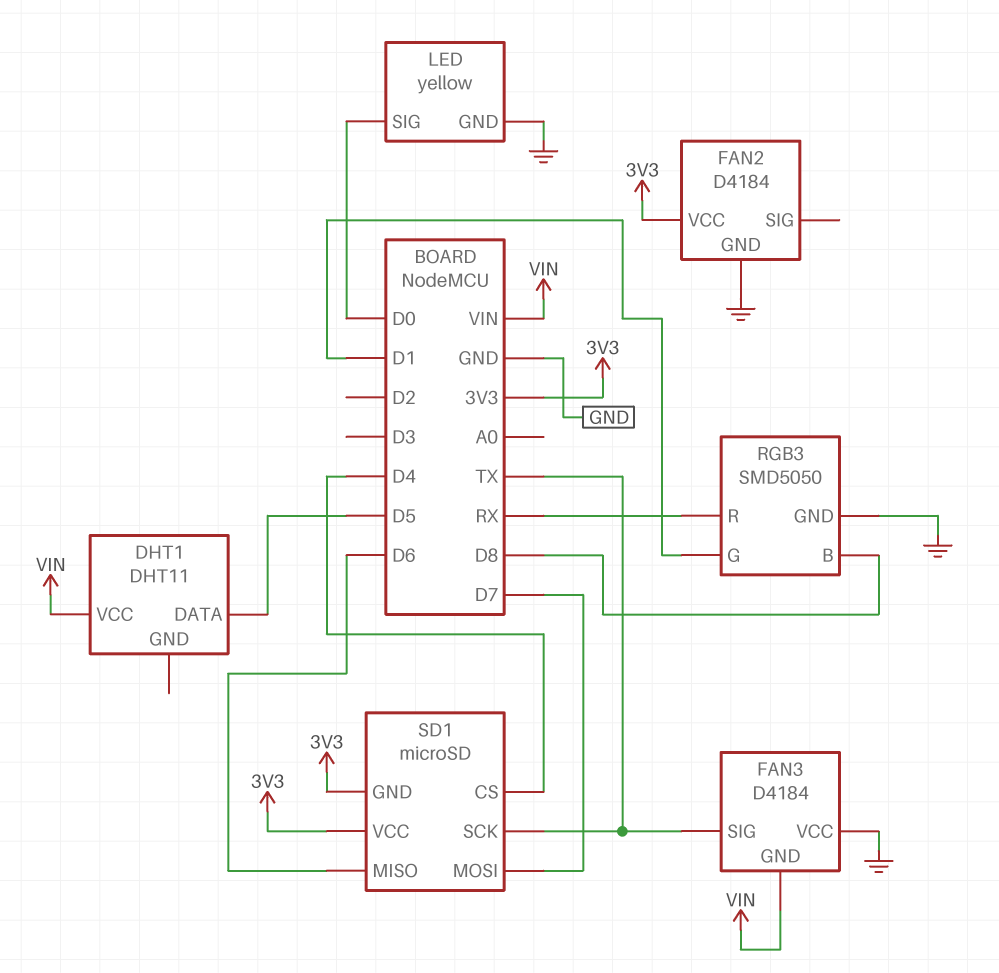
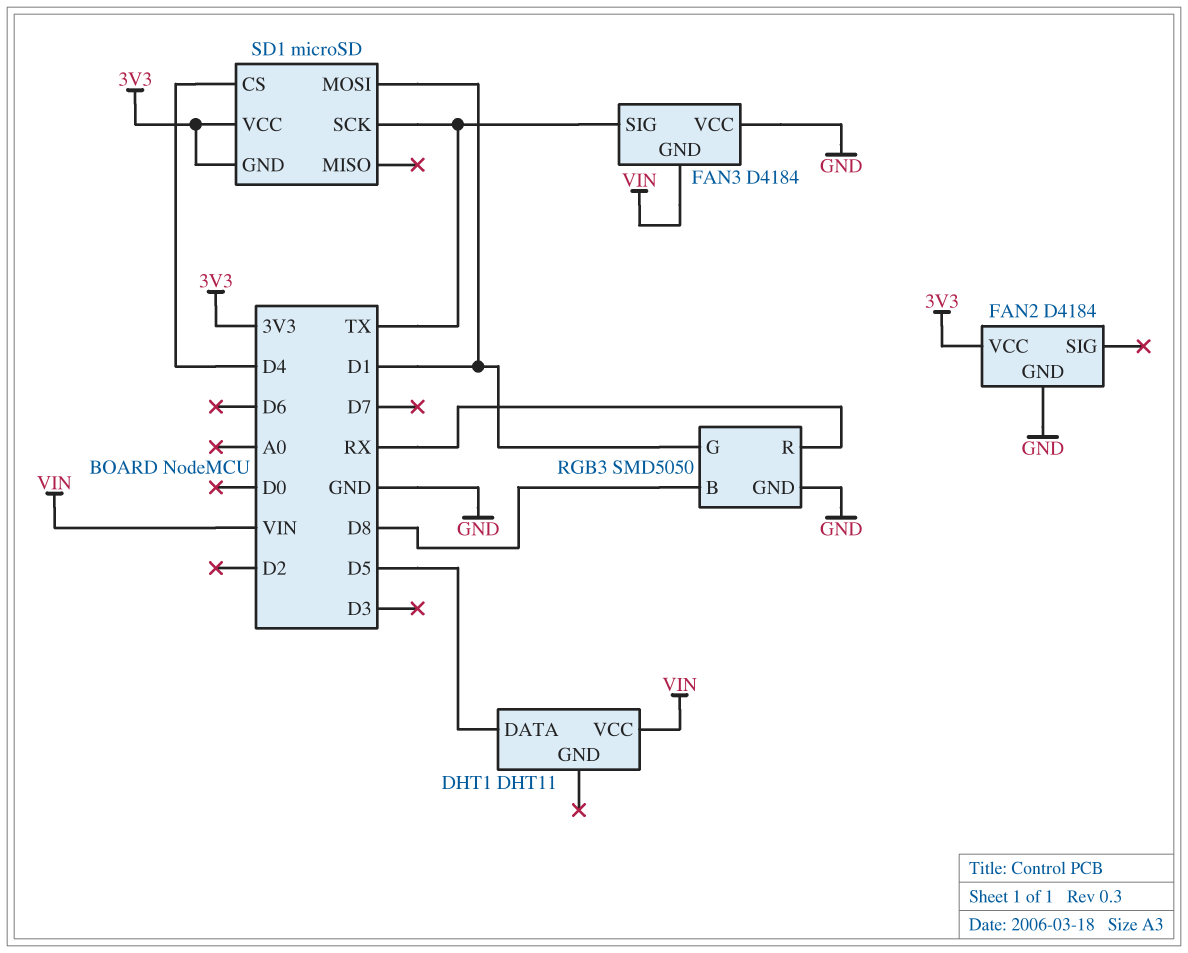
LED: yellow -> none
LED pin GND: GND -> none
LED pin SIG: D0 -> none
SD1 pin MISO: D6 -> none
SD1 pin MOSI: D7 -> D1

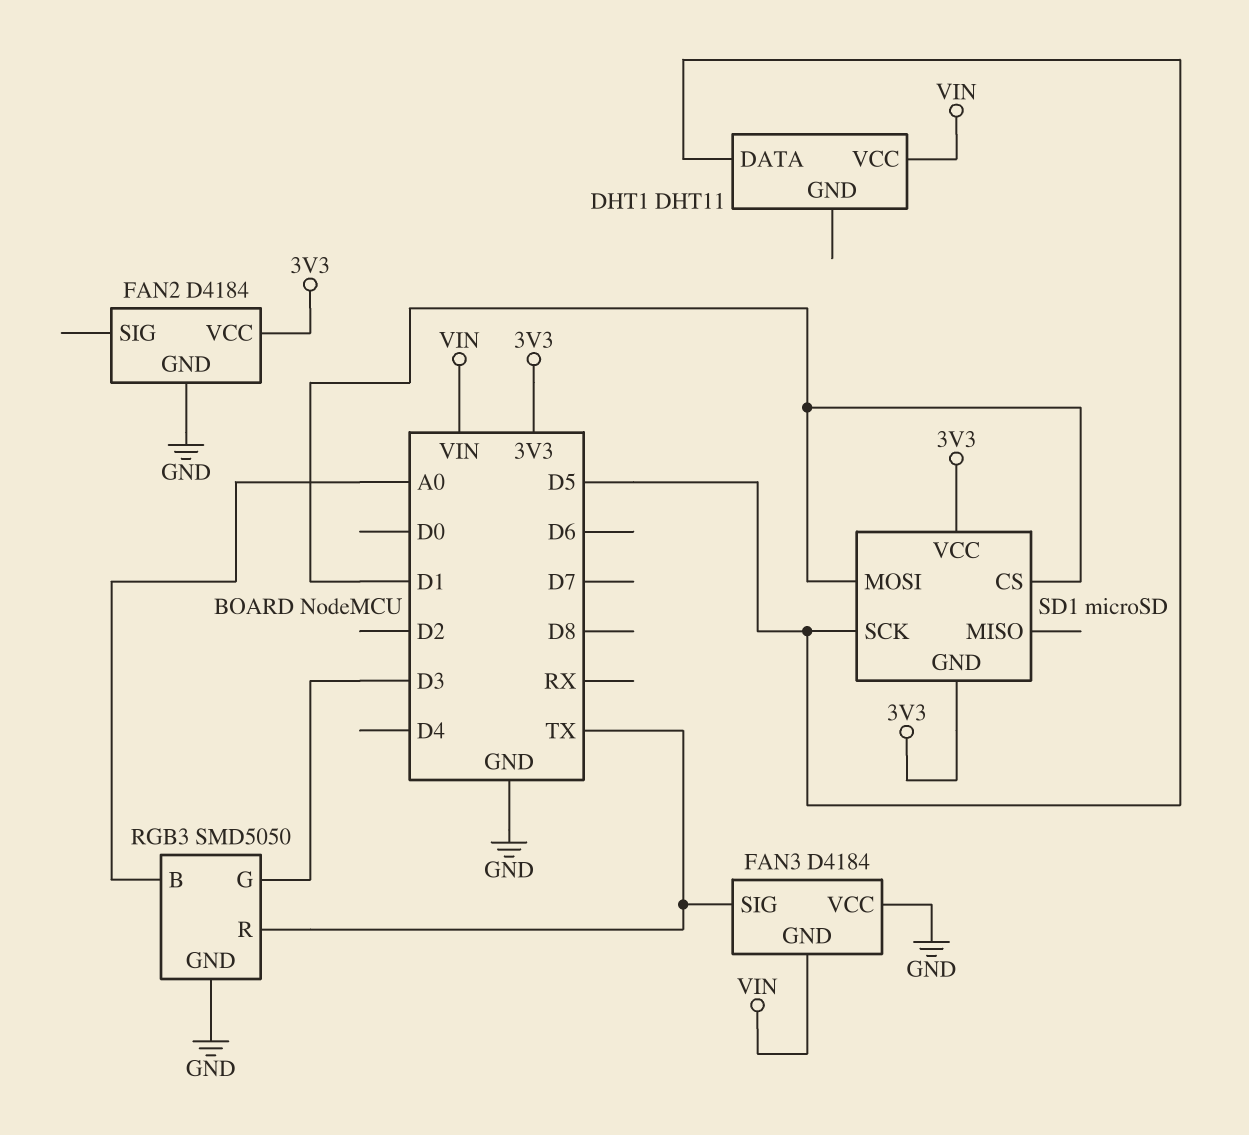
RGB3 pin B: D8 -> A0
RGB3 pin G: D1 -> D3
RGB3 pin R: RX -> TX
SD1 pin CS: D4 -> D1
SD1 pin SCK: TX -> D5

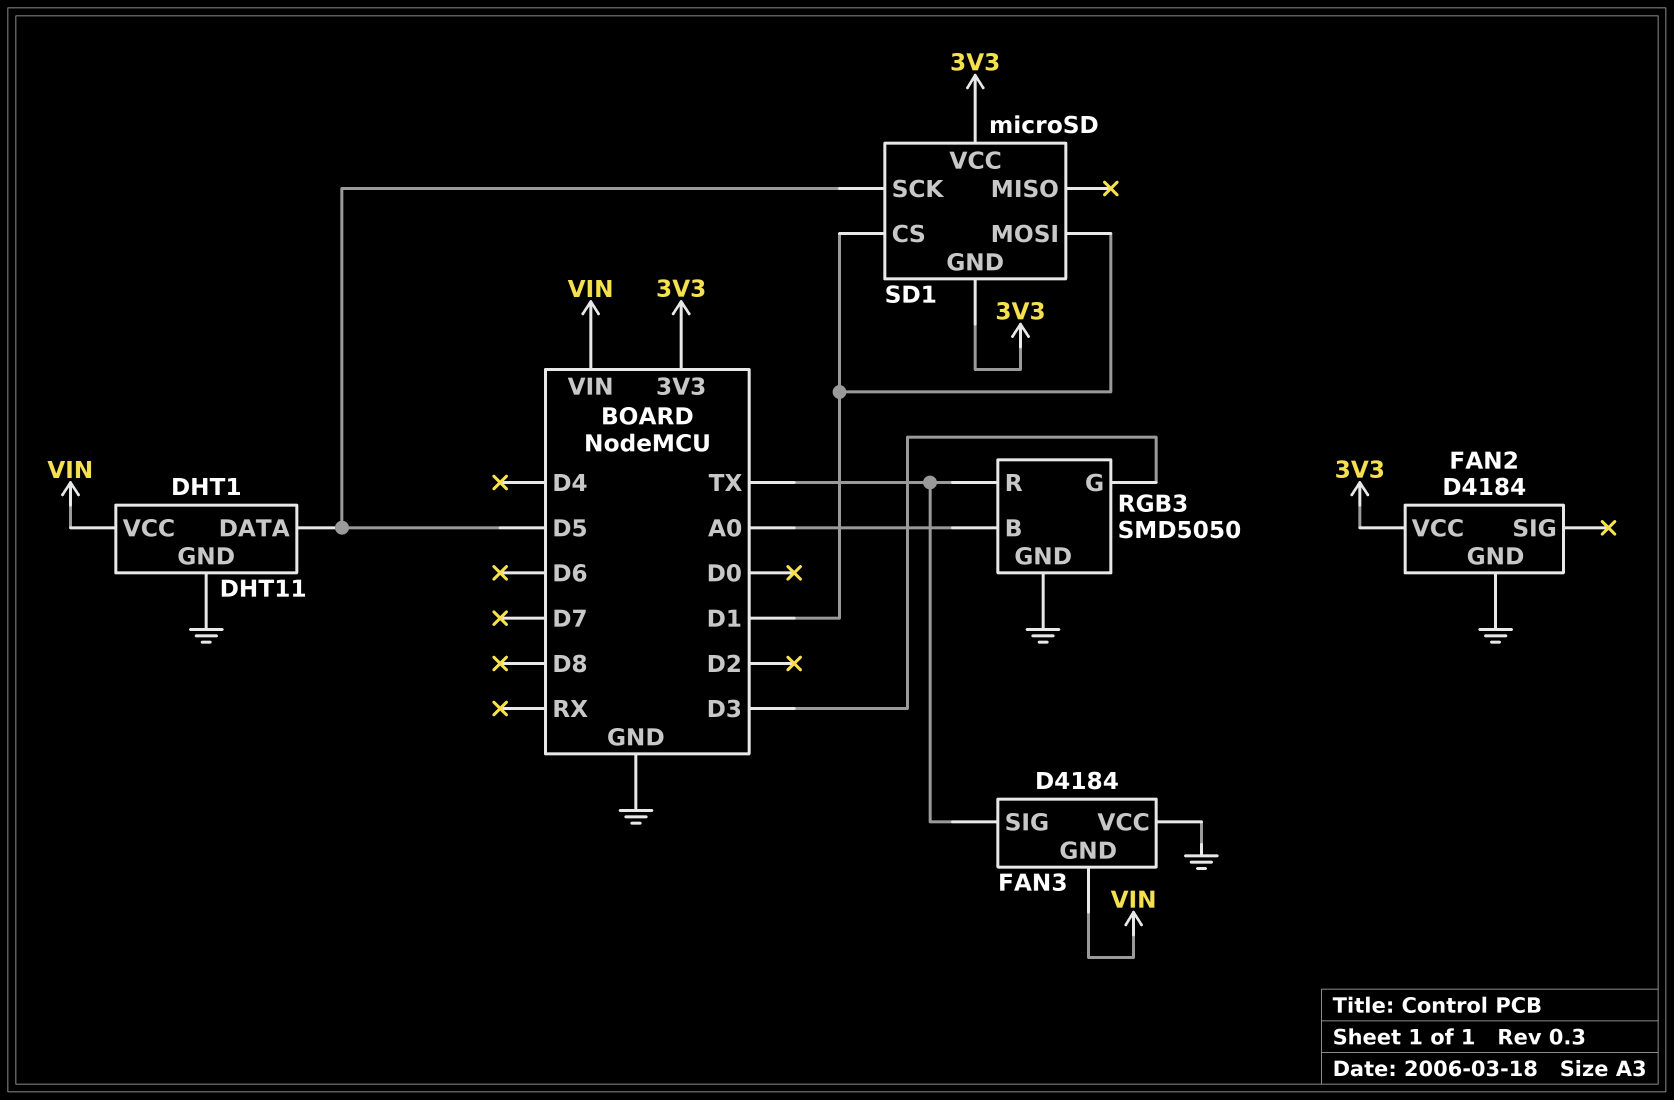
DHT1 pin GND: none -> GND

